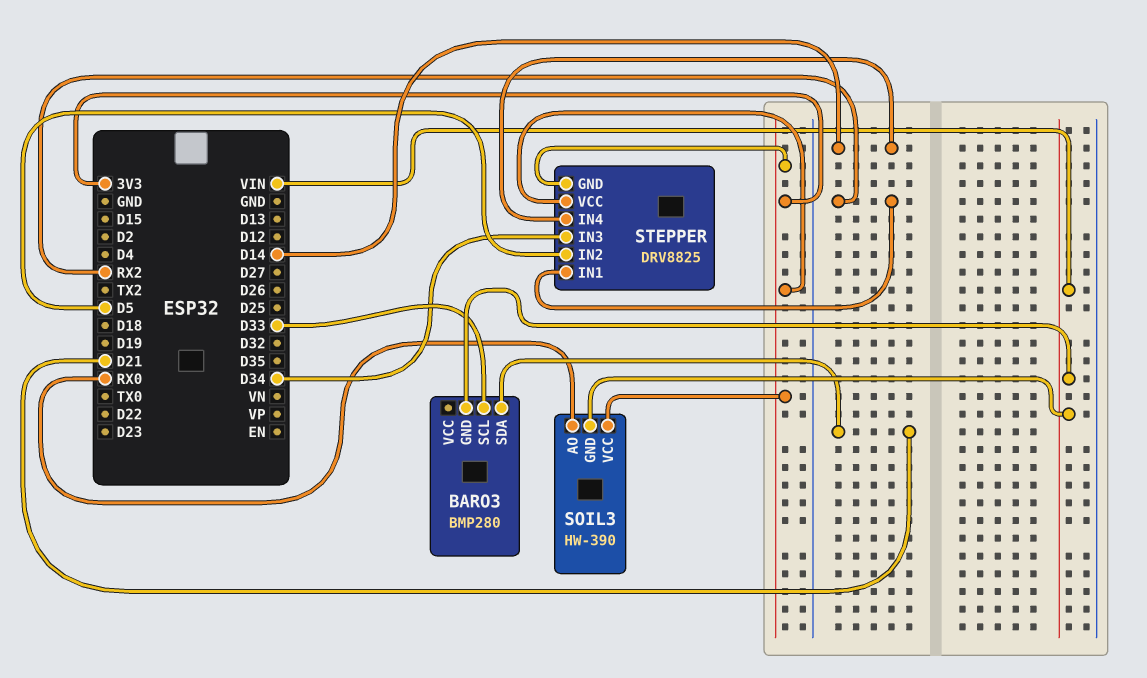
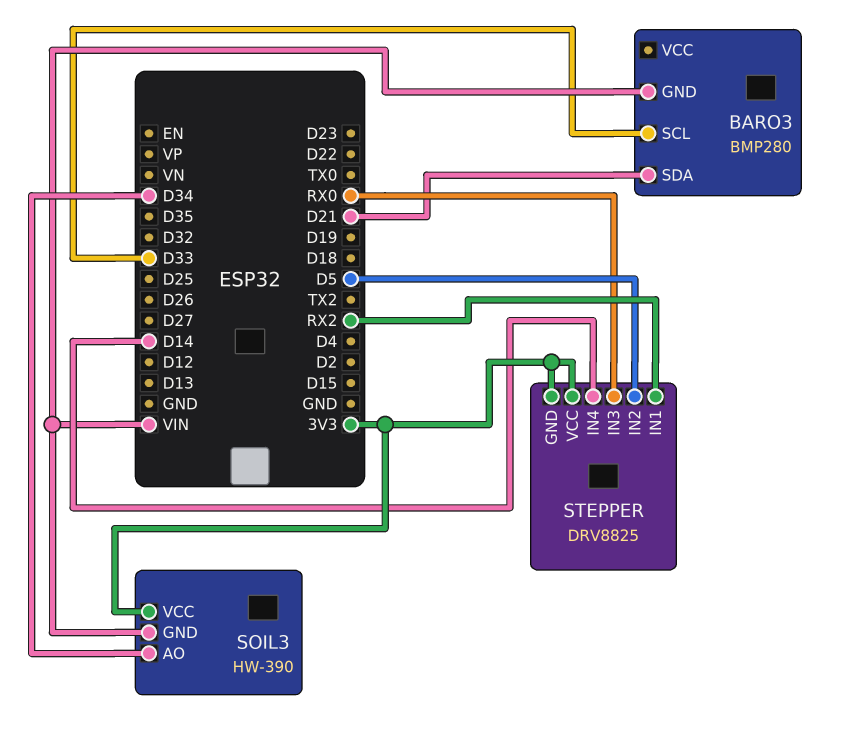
SOIL3 pin AO: RX0 -> D34
STEPPER pin IN3: D34 -> RX0

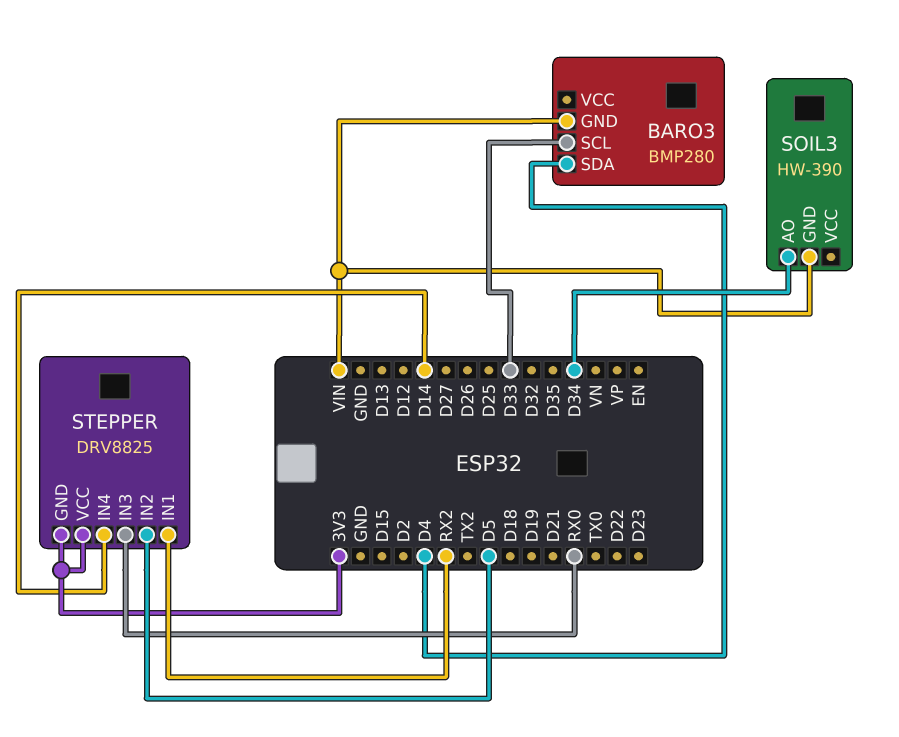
BARO3 pin SDA: D21 -> D4
SOIL3 pin VCC: 3V3 -> none

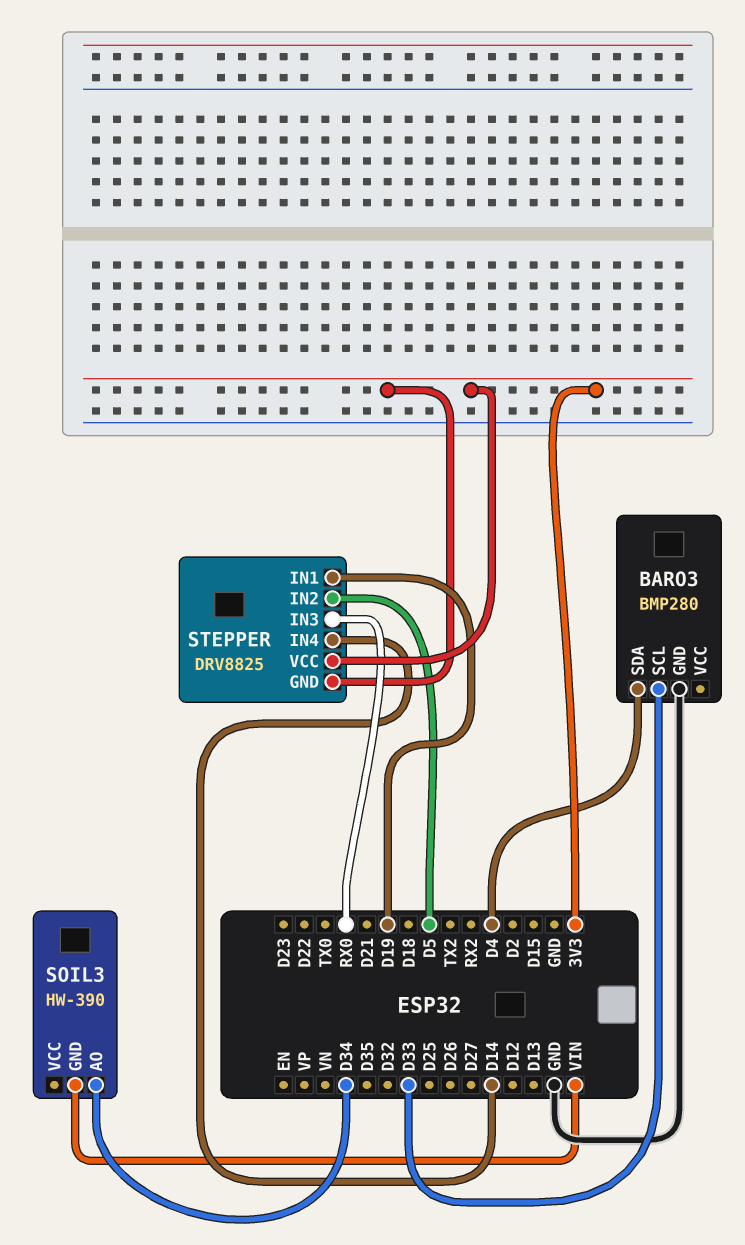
BARO3 pin GND: VIN -> GND
STEPPER pin IN1: RX2 -> D19

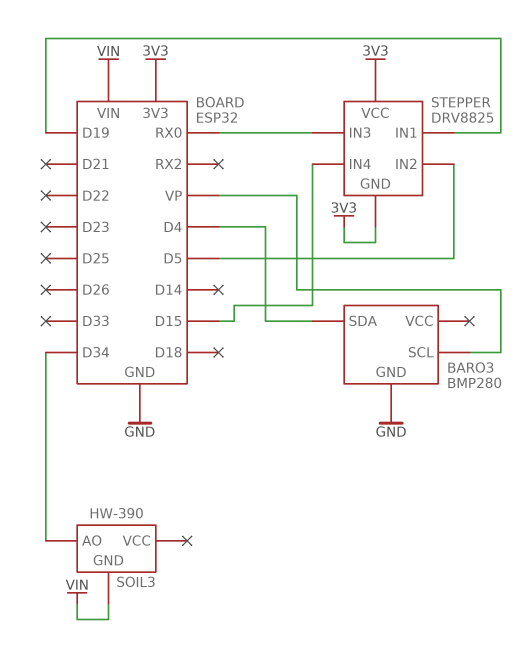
BARO3 pin SCL: D33 -> VP
STEPPER pin IN4: D14 -> D15

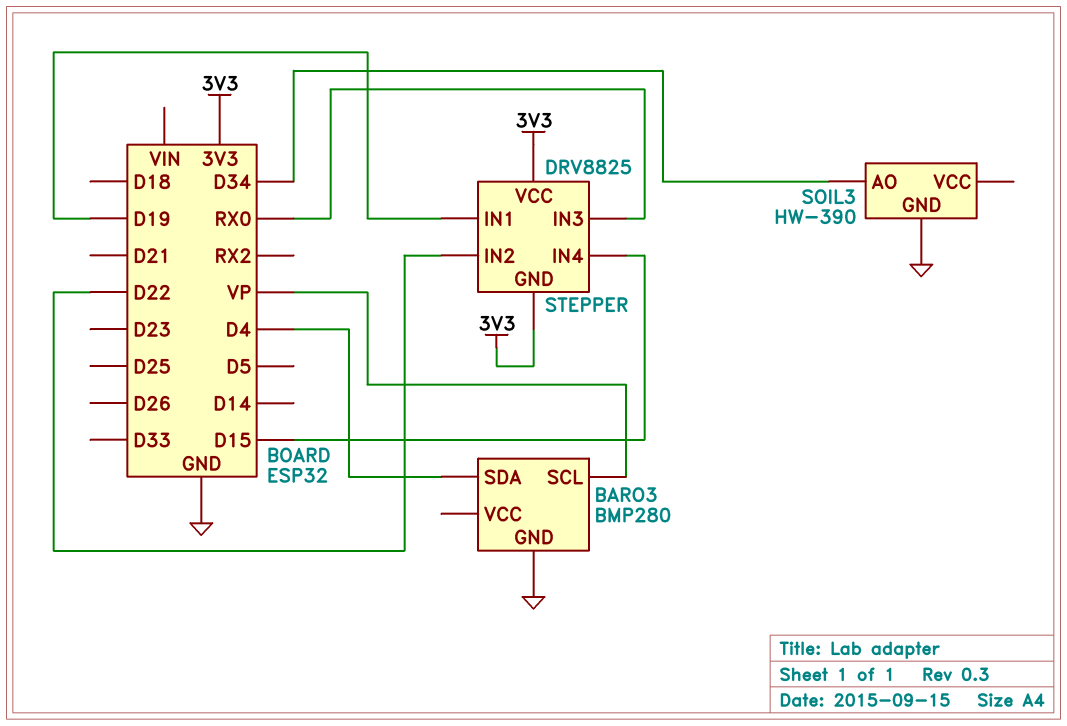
SOIL3 pin GND: VIN -> GND
STEPPER pin IN2: D5 -> D22

